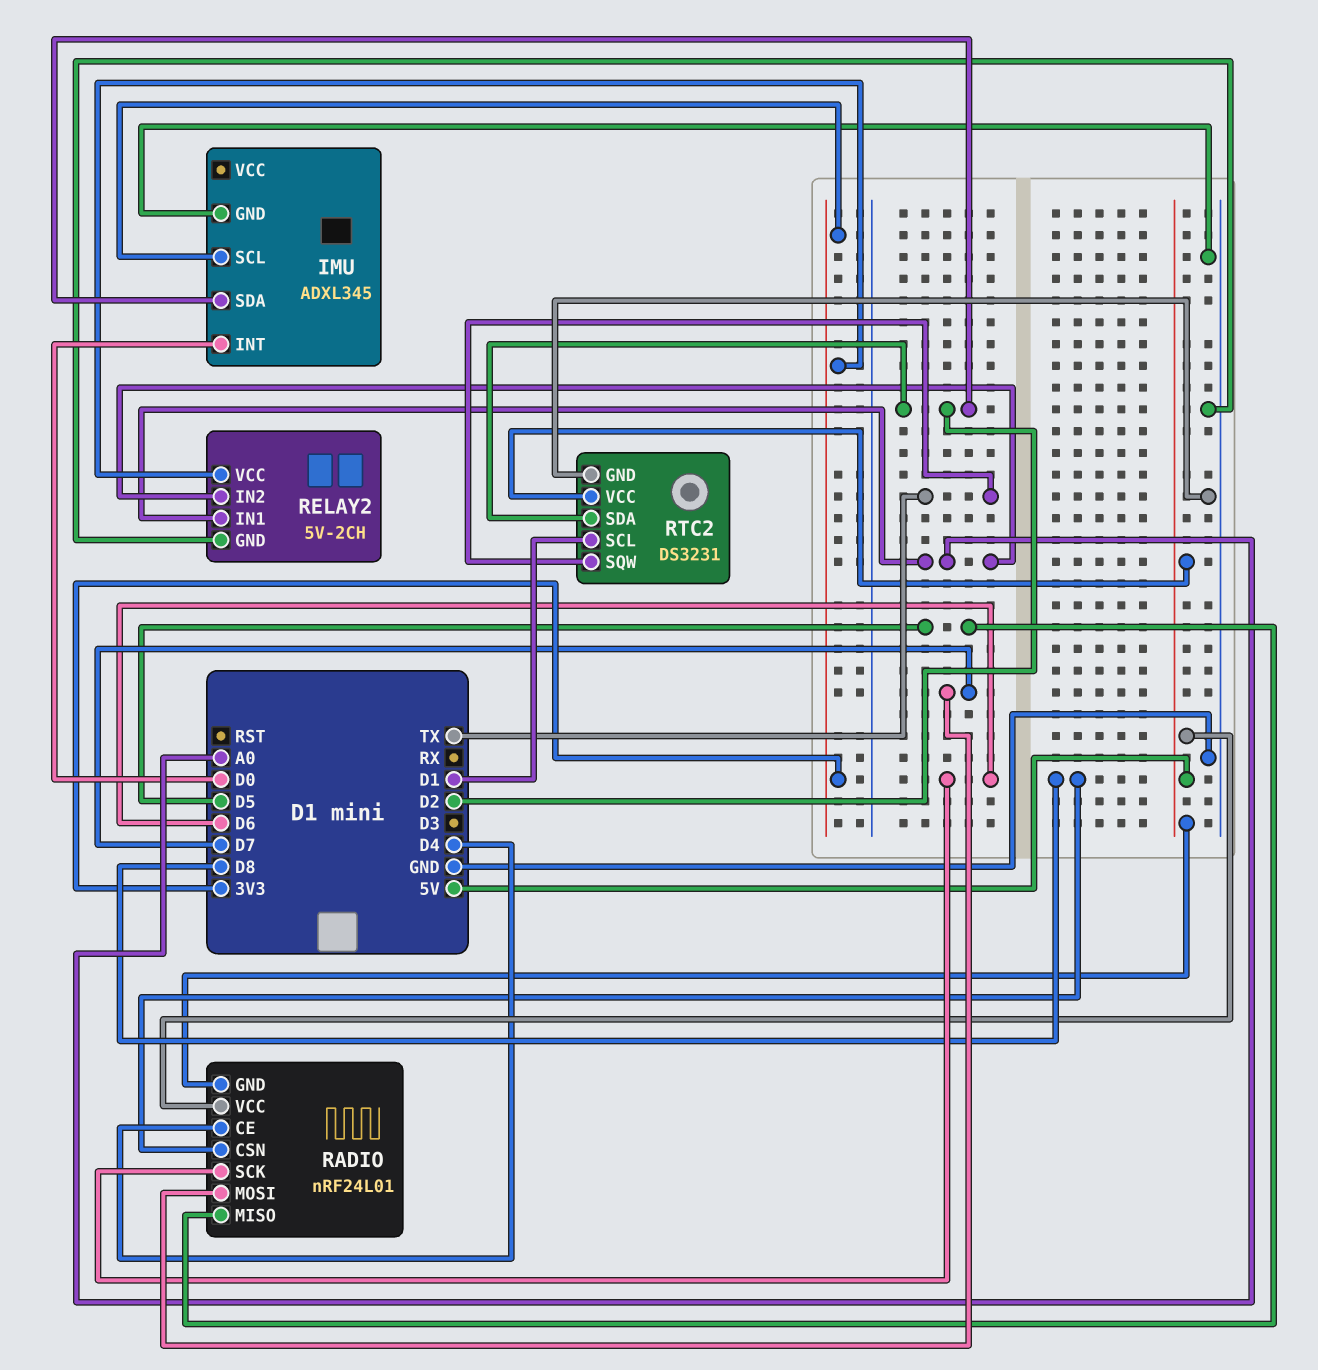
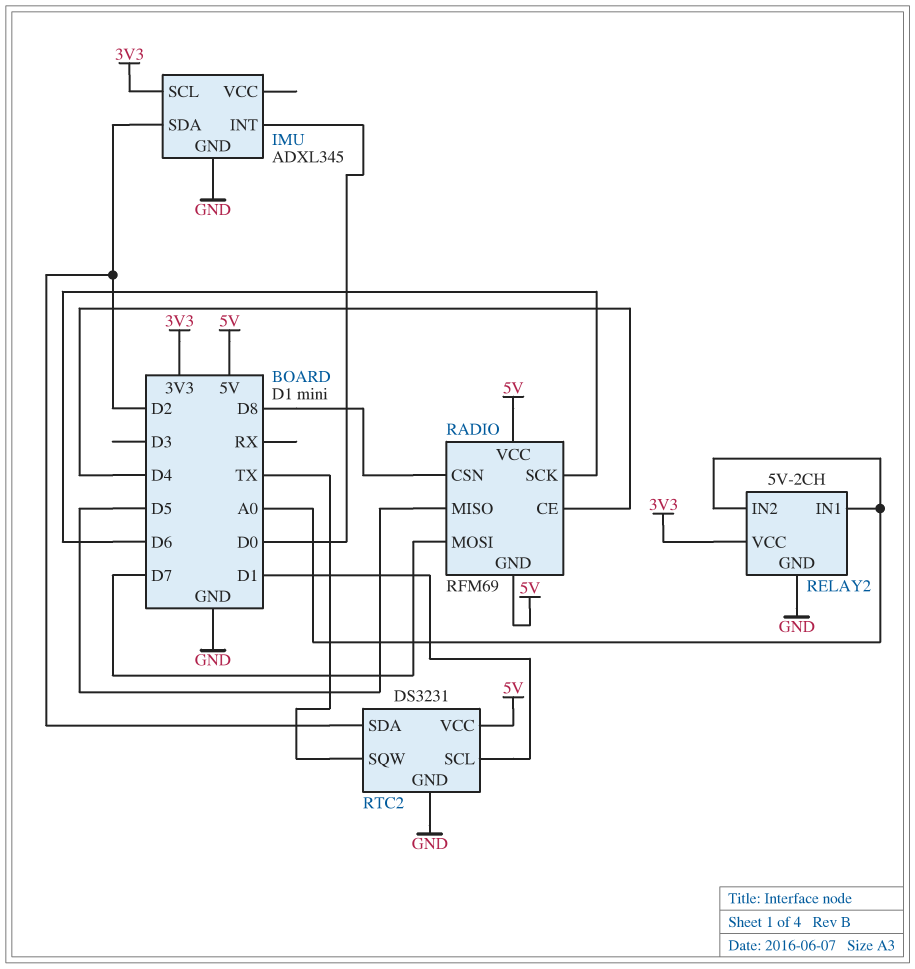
RADIO: nRF24L01 -> RFM69

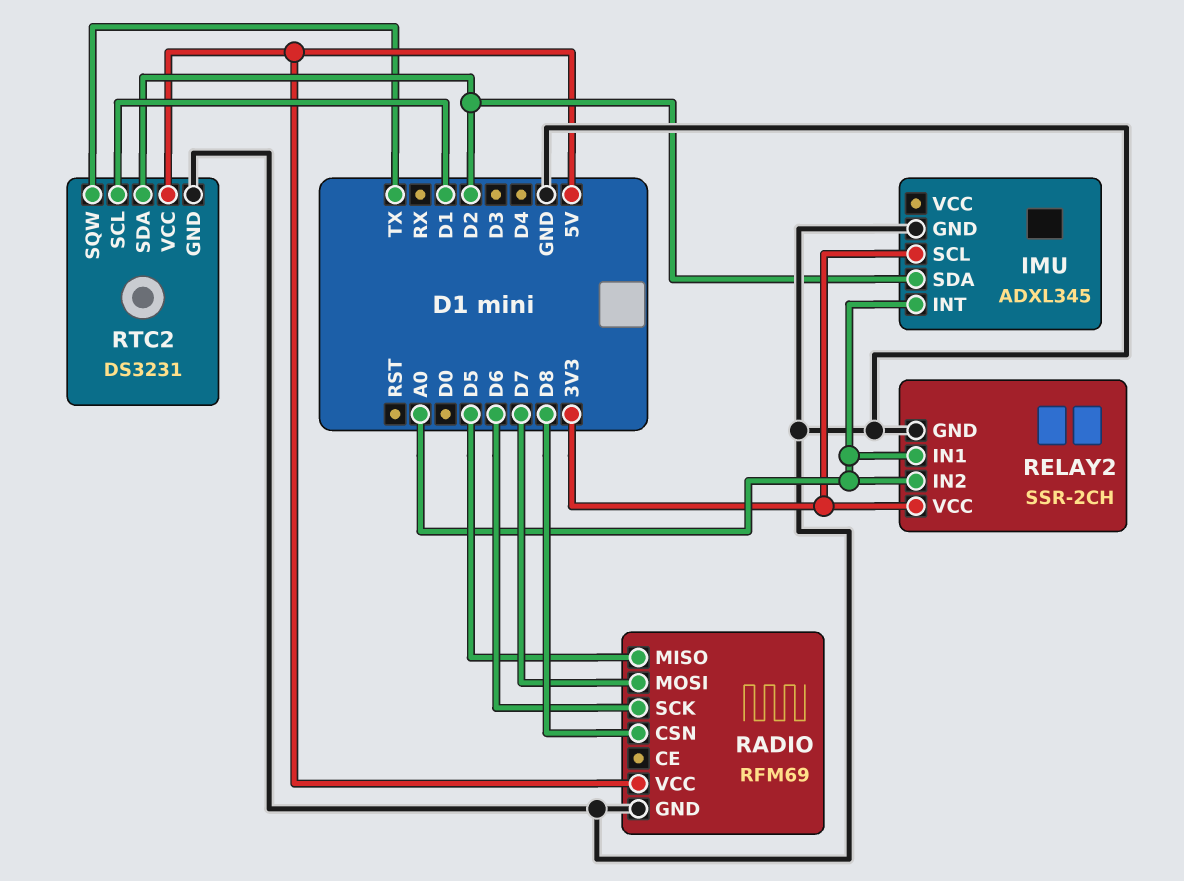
IMU pin INT: D0 -> A0
RADIO pin CE: D4 -> none
RADIO pin GND: 5V -> GND
RELAY2: 5V-2CH -> SSR-2CH

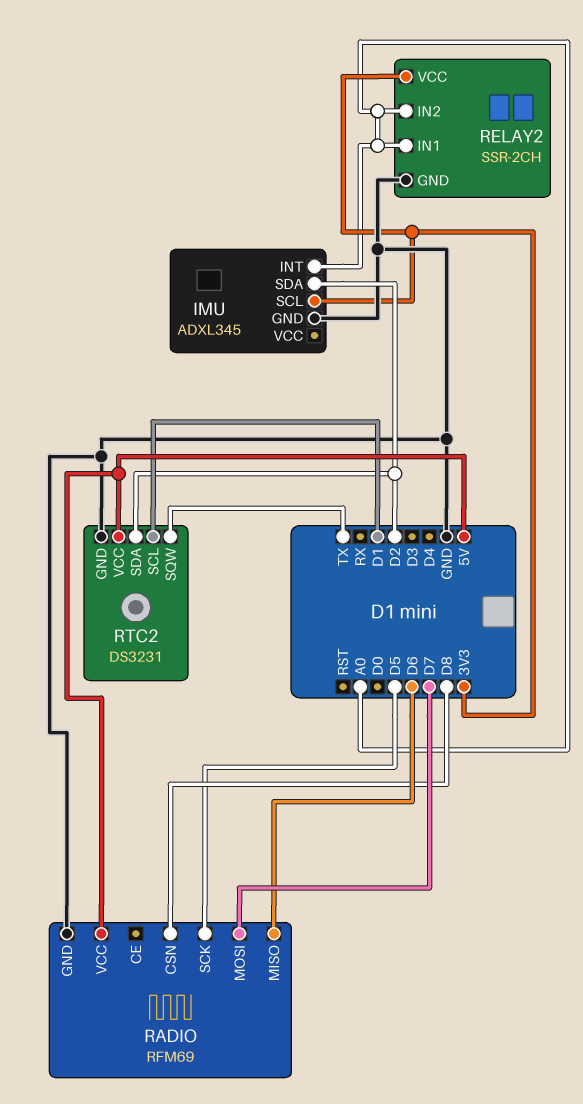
RADIO pin MISO: D5 -> D6
RADIO pin SCK: D6 -> D5

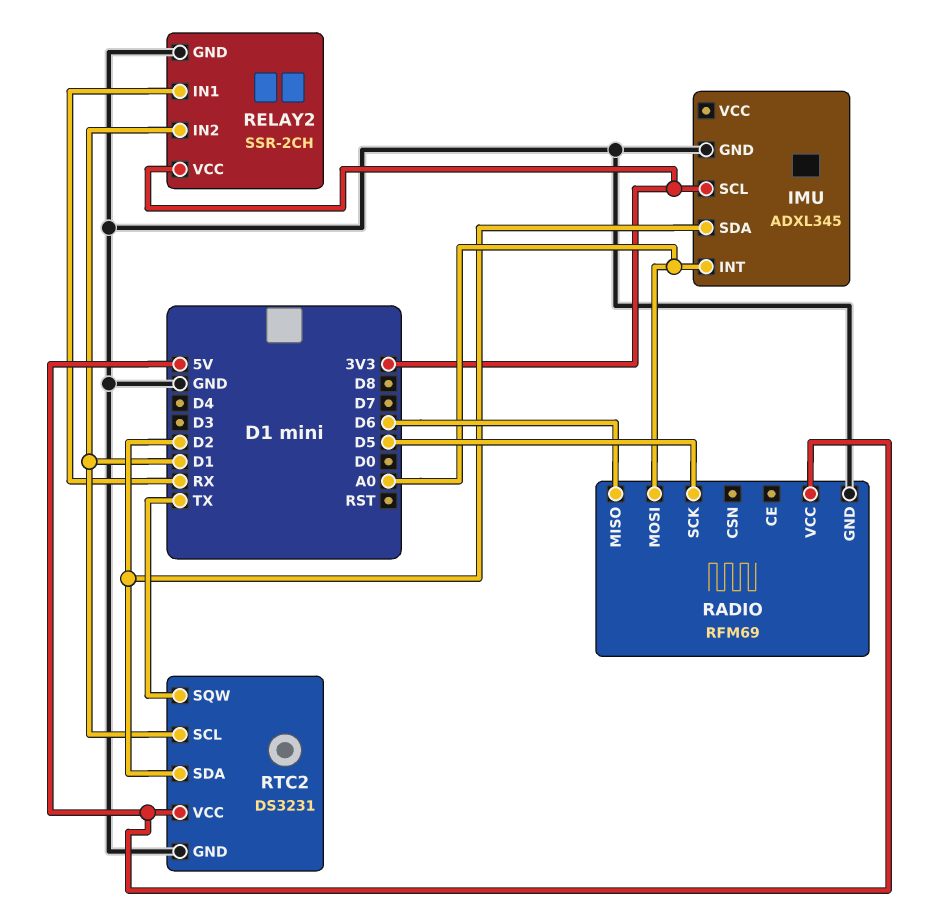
RADIO pin CSN: D8 -> none
RADIO pin MOSI: D7 -> A0
RELAY2 pin IN1: A0 -> RX
RELAY2 pin IN2: A0 -> D1

